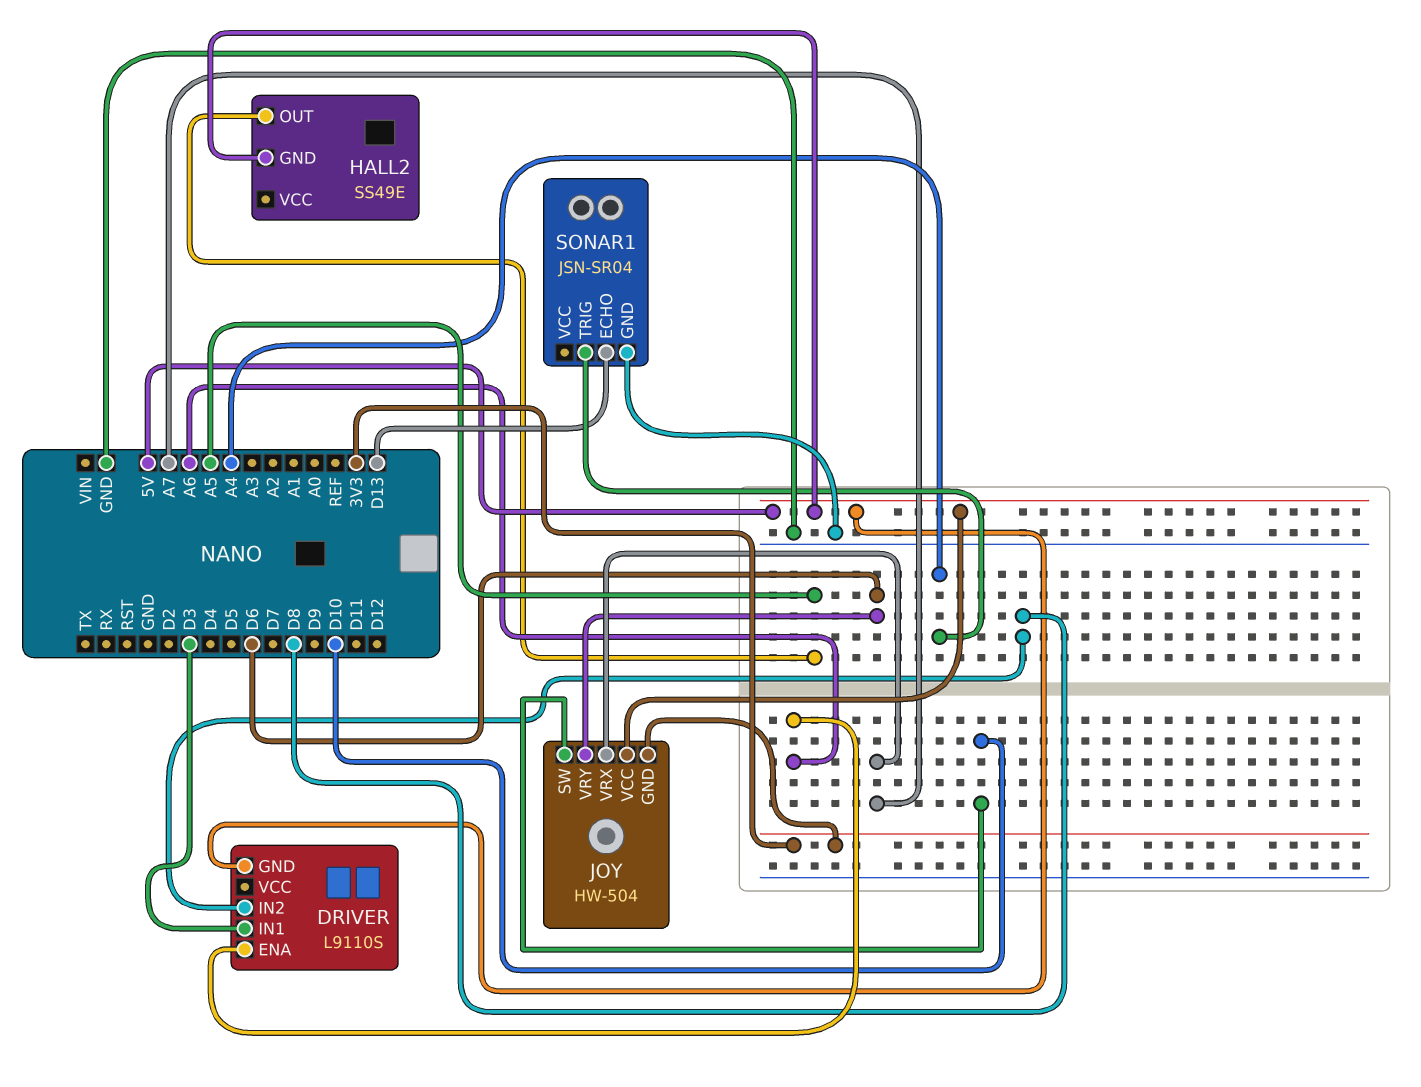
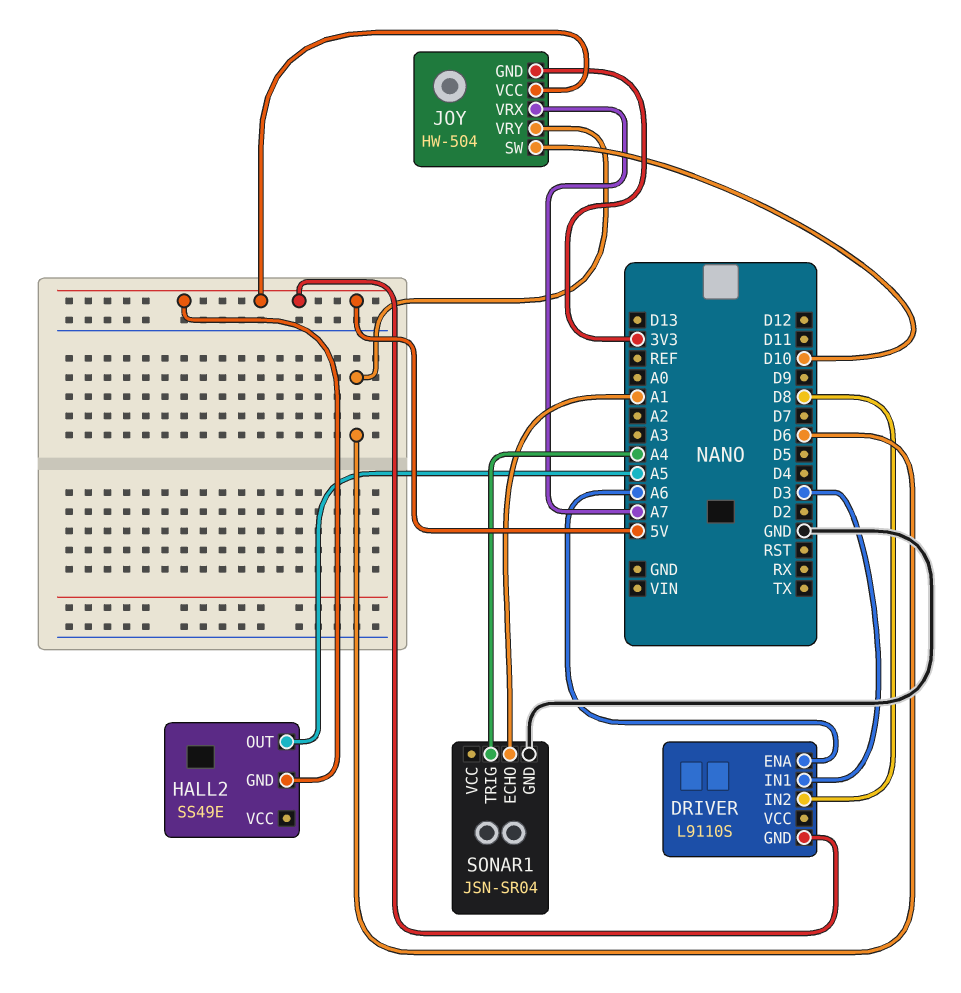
SONAR1 pin ECHO: D13 -> A1

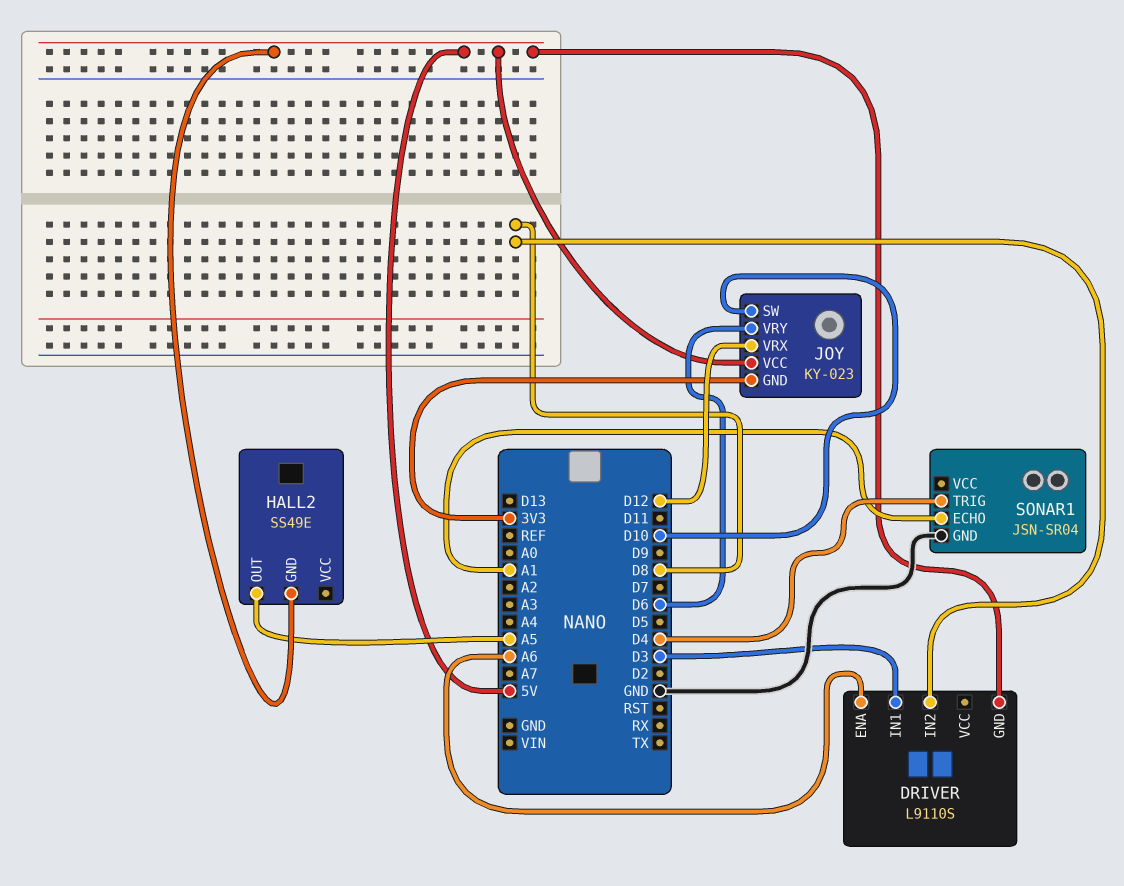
JOY: HW-504 -> KY-023
JOY pin VRX: A7 -> D12
SONAR1 pin TRIG: A4 -> D4

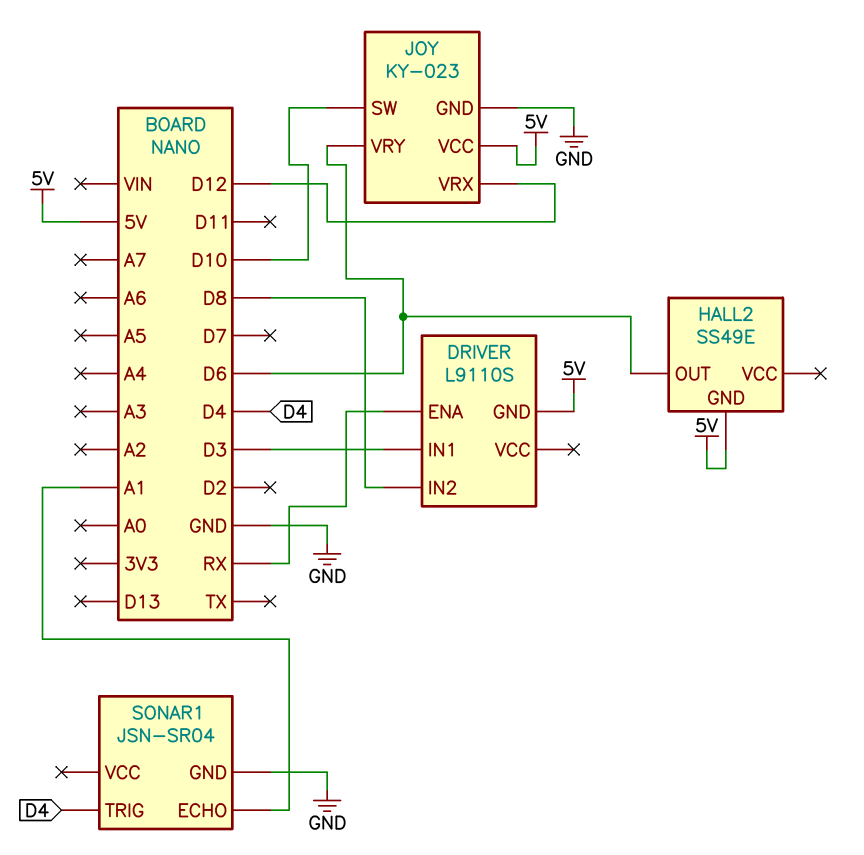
DRIVER pin ENA: A6 -> RX
HALL2 pin OUT: A5 -> D6
JOY pin GND: 3V3 -> GND

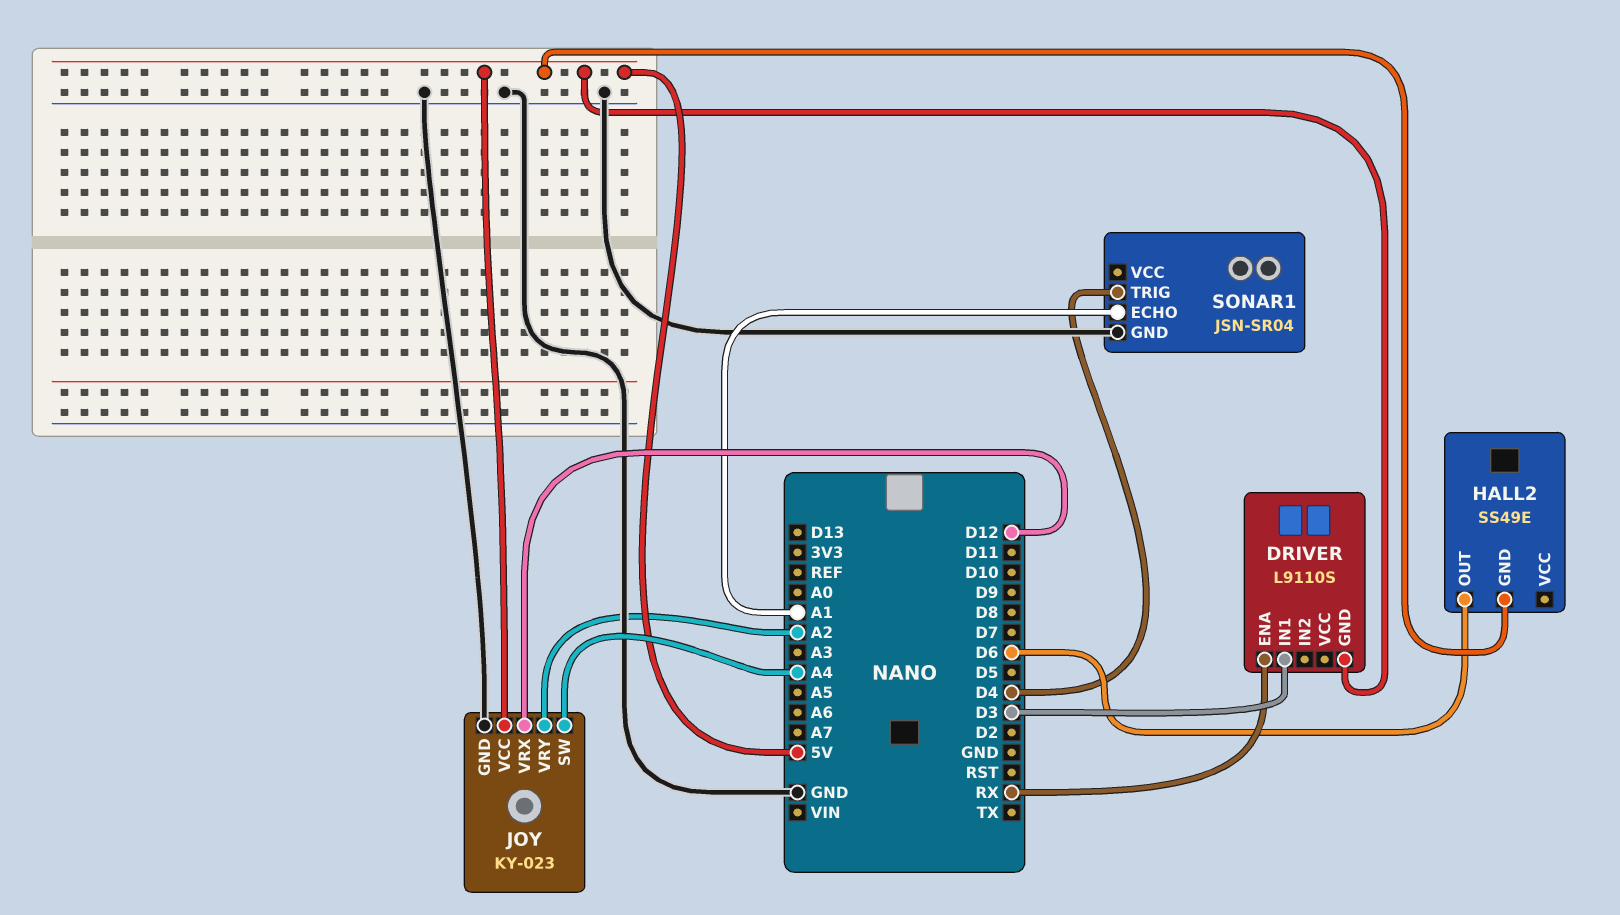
DRIVER pin IN2: D8 -> none
JOY pin SW: D10 -> A4
JOY pin VRY: D6 -> A2

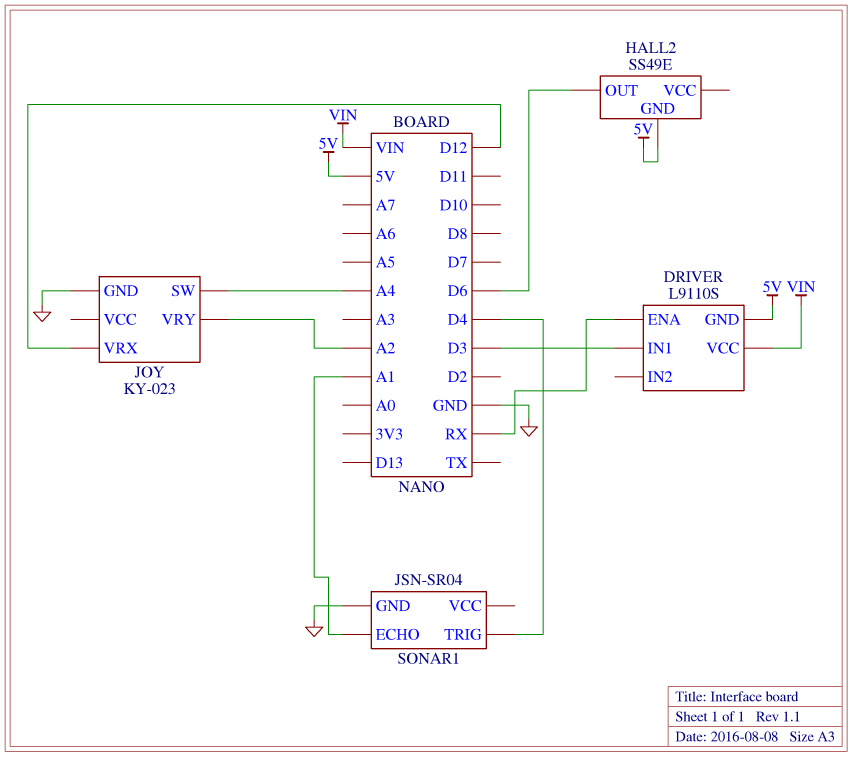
DRIVER pin VCC: none -> VIN
JOY pin VCC: 5V -> none

